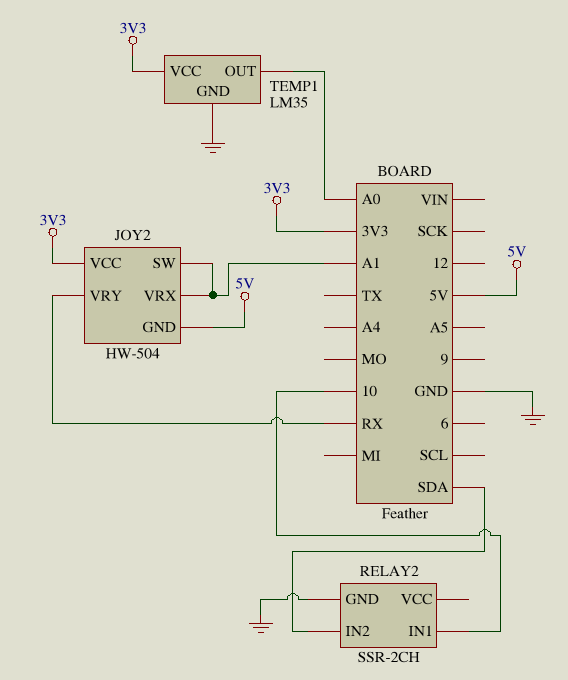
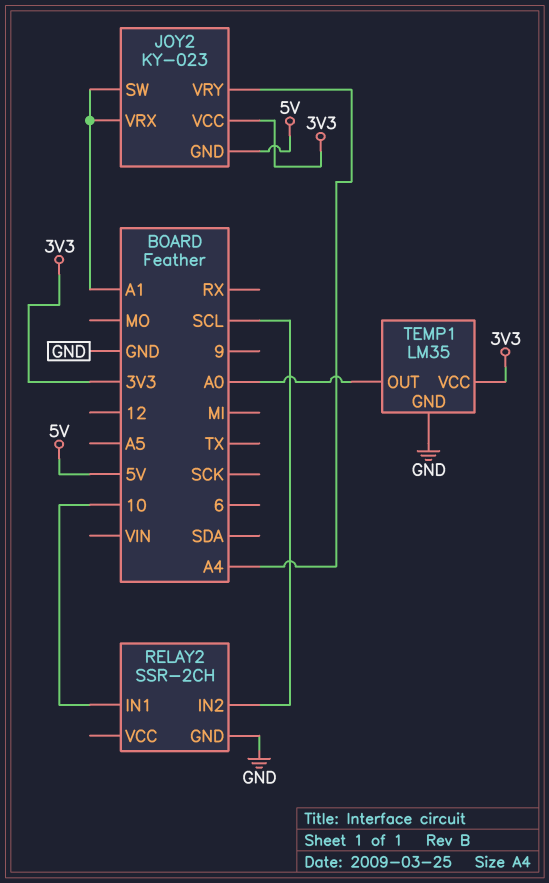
JOY2: HW-504 -> KY-023
JOY2 pin VRY: RX -> A4
RELAY2 pin IN2: SDA -> SCL

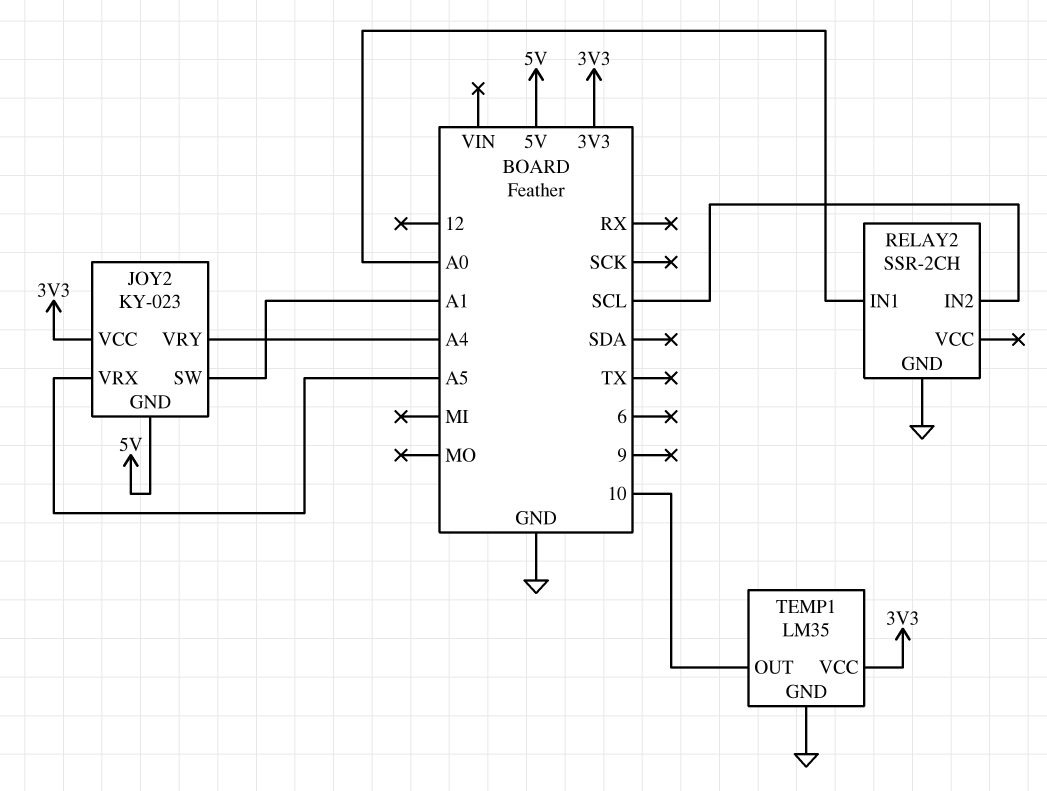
JOY2 pin VRX: A1 -> A5
RELAY2 pin IN1: 10 -> A0
TEMP1 pin OUT: A0 -> 10

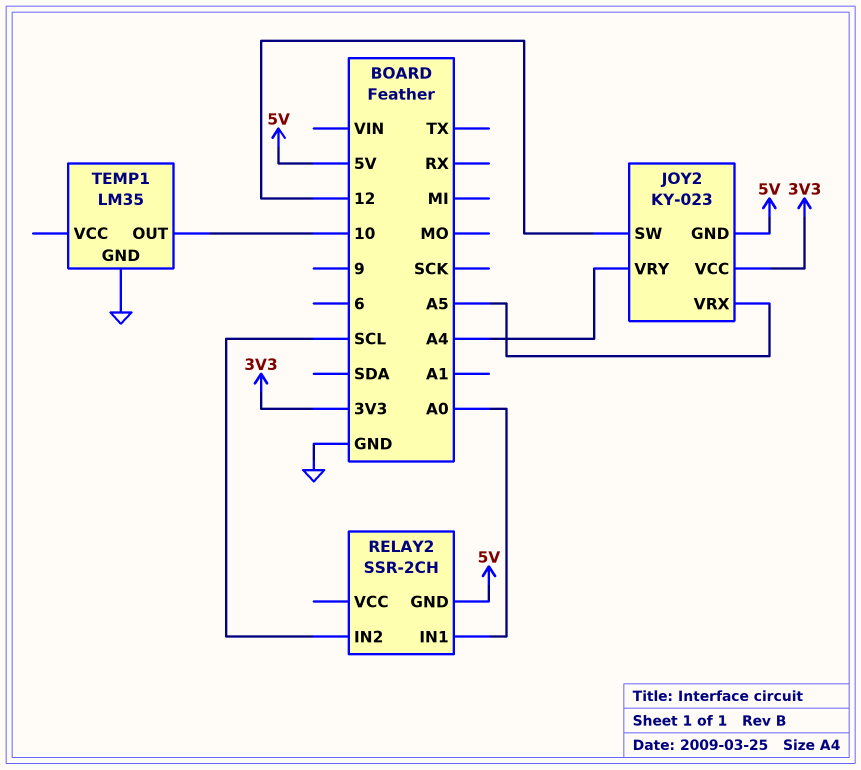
JOY2 pin SW: A1 -> 12
RELAY2 pin GND: GND -> 5V
TEMP1 pin VCC: 3V3 -> none

